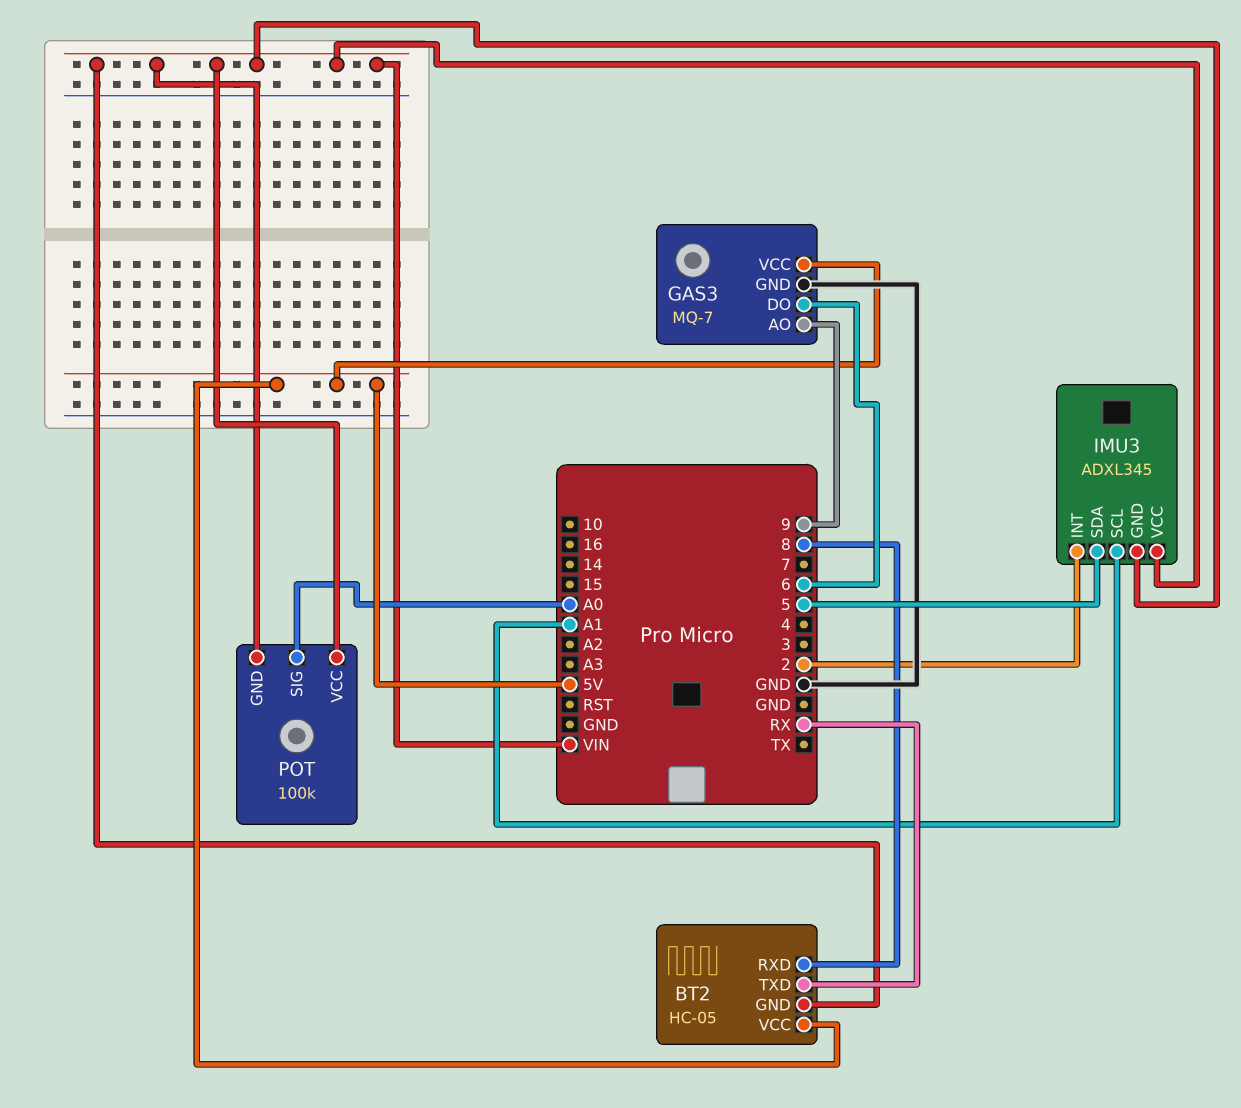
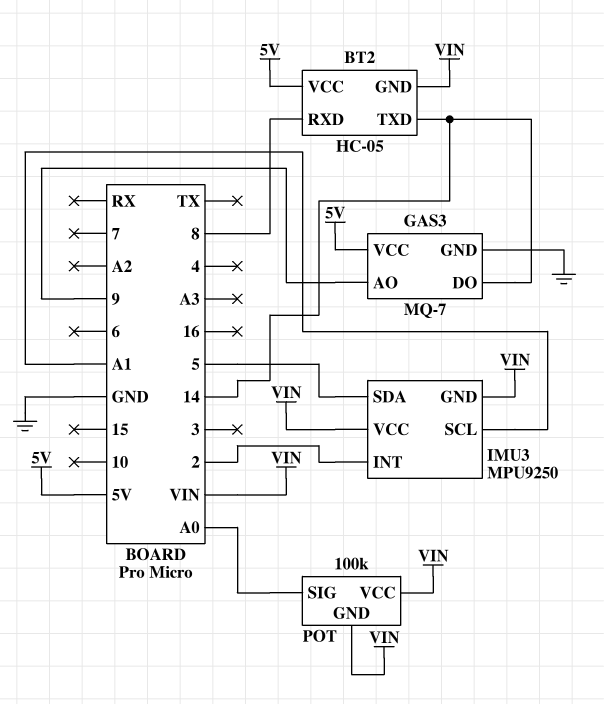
BT2 pin TXD: RX -> 14
GAS3 pin DO: 6 -> 14
IMU3: ADXL345 -> MPU9250

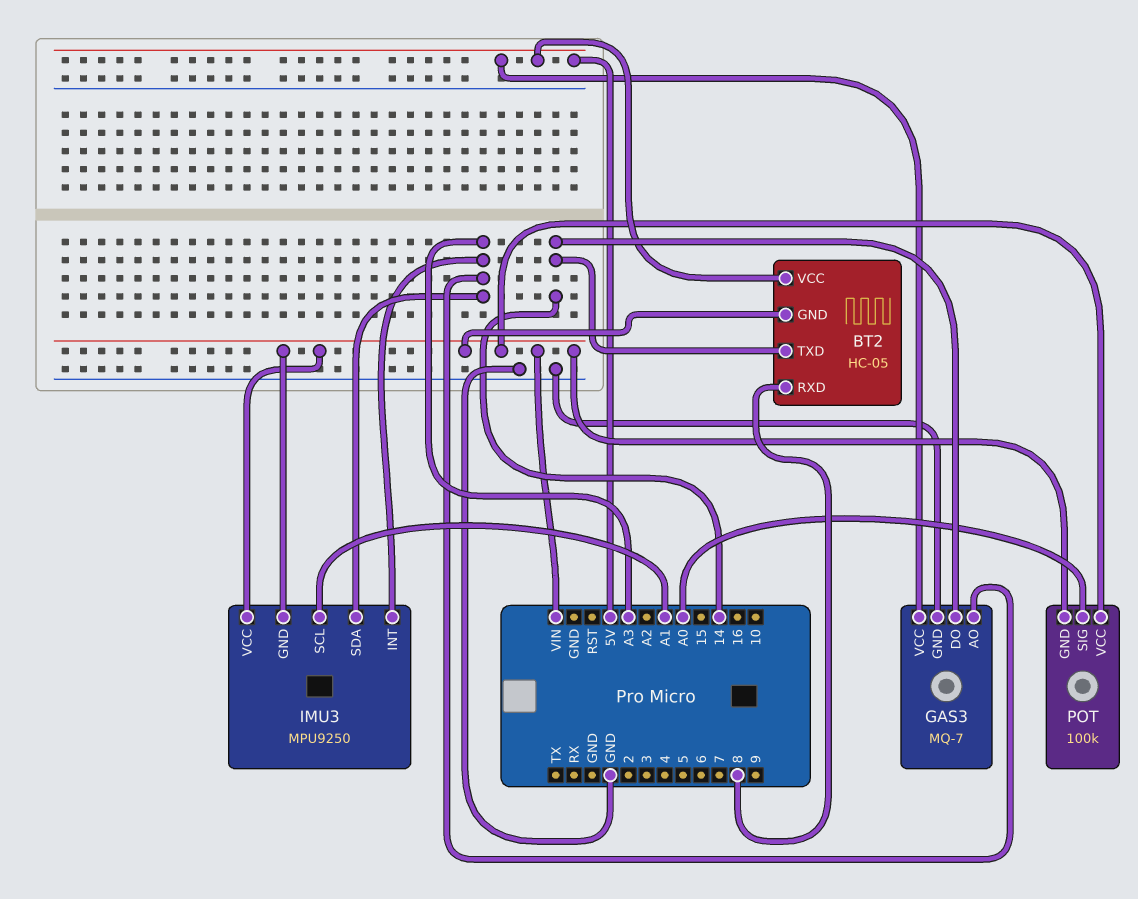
GAS3 pin AO: 9 -> A3
IMU3 pin INT: 2 -> A3
IMU3 pin SDA: 5 -> A3

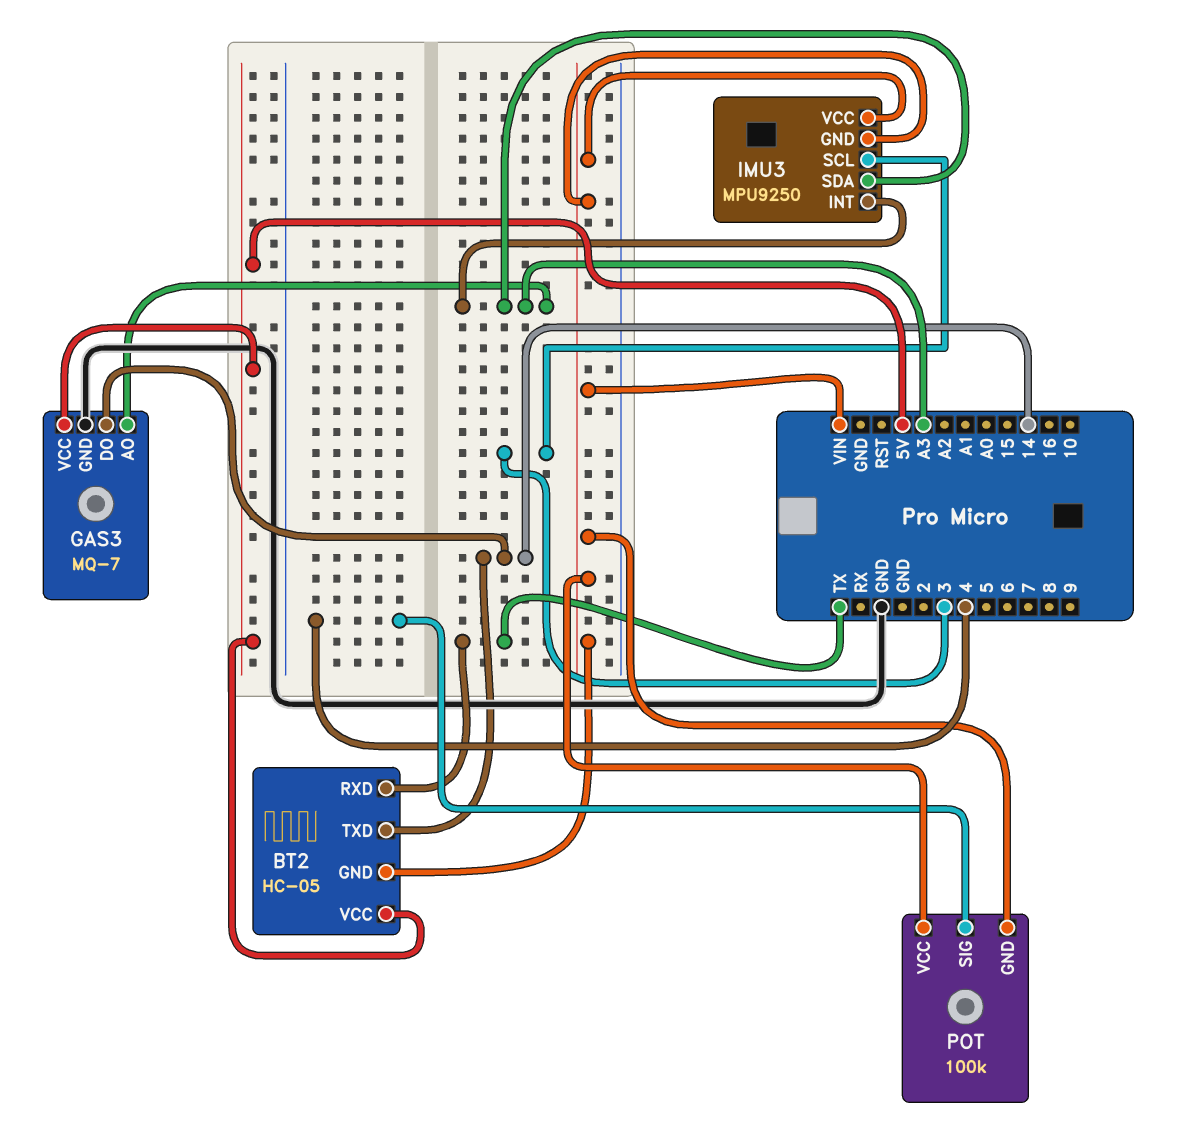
BT2 pin RXD: 8 -> TX
IMU3 pin SCL: A1 -> 3
POT pin SIG: A0 -> 4

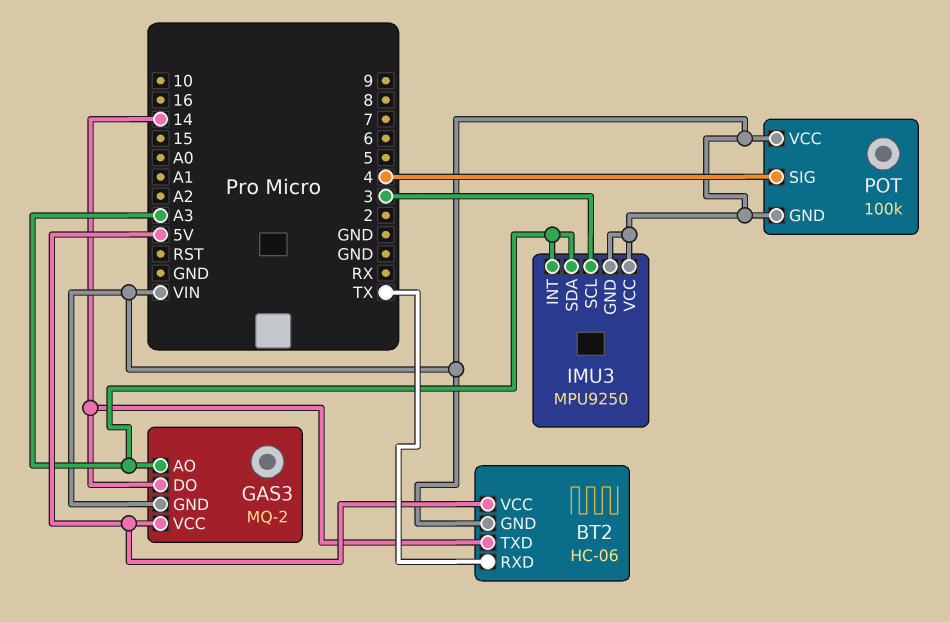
BT2: HC-05 -> HC-06
GAS3: MQ-7 -> MQ-2
GAS3 pin GND: GND -> VIN

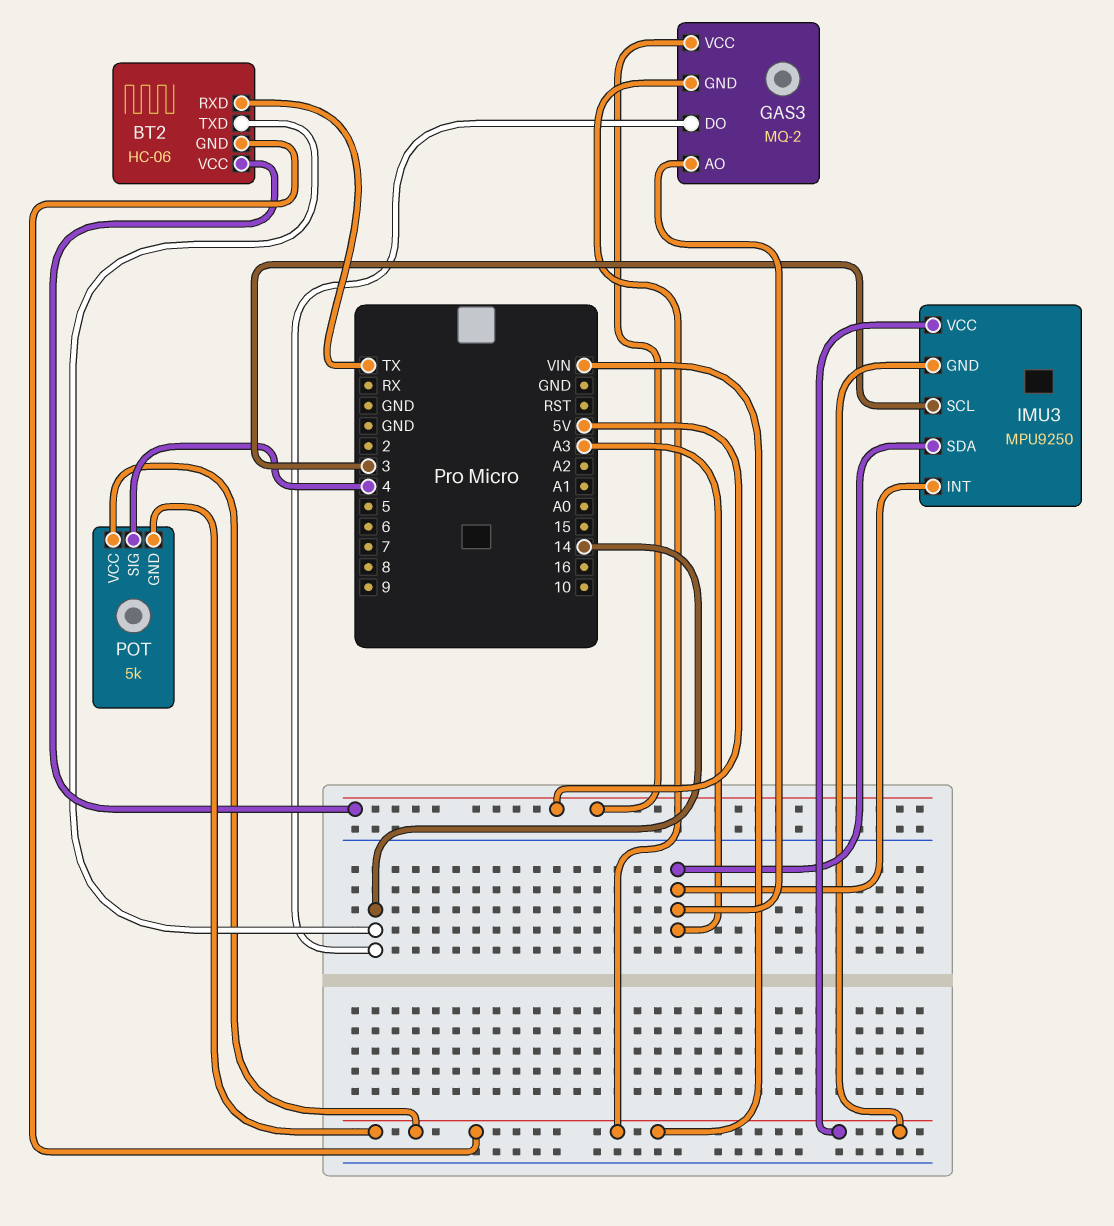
POT: 100k -> 5k

